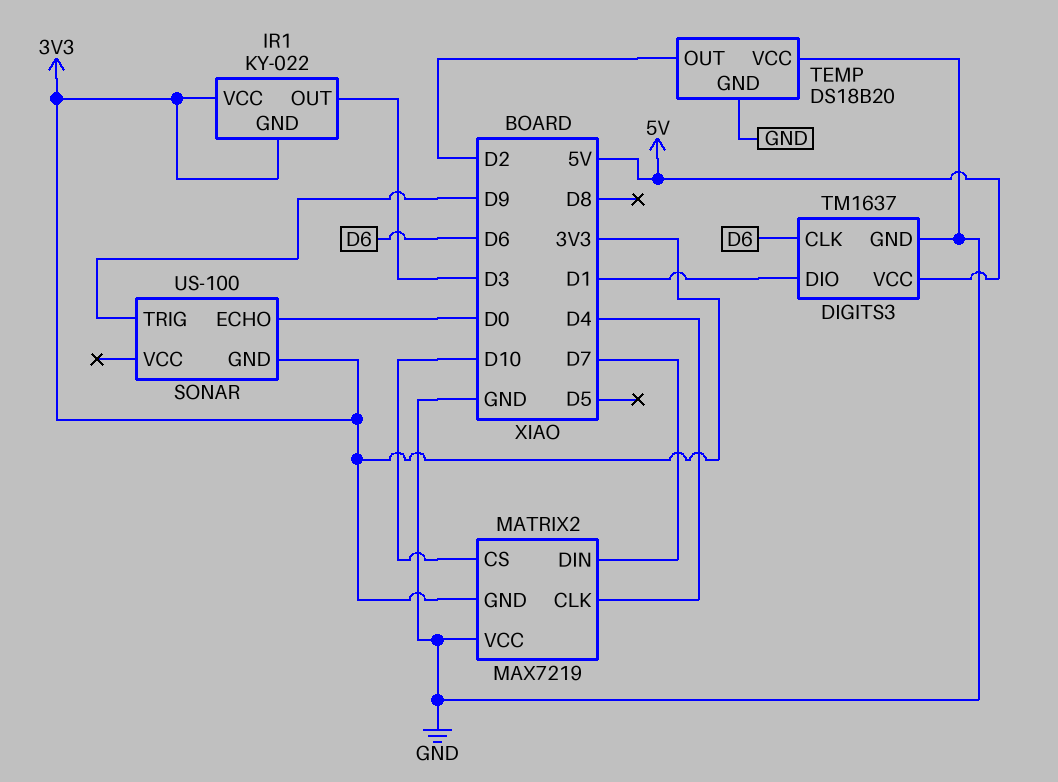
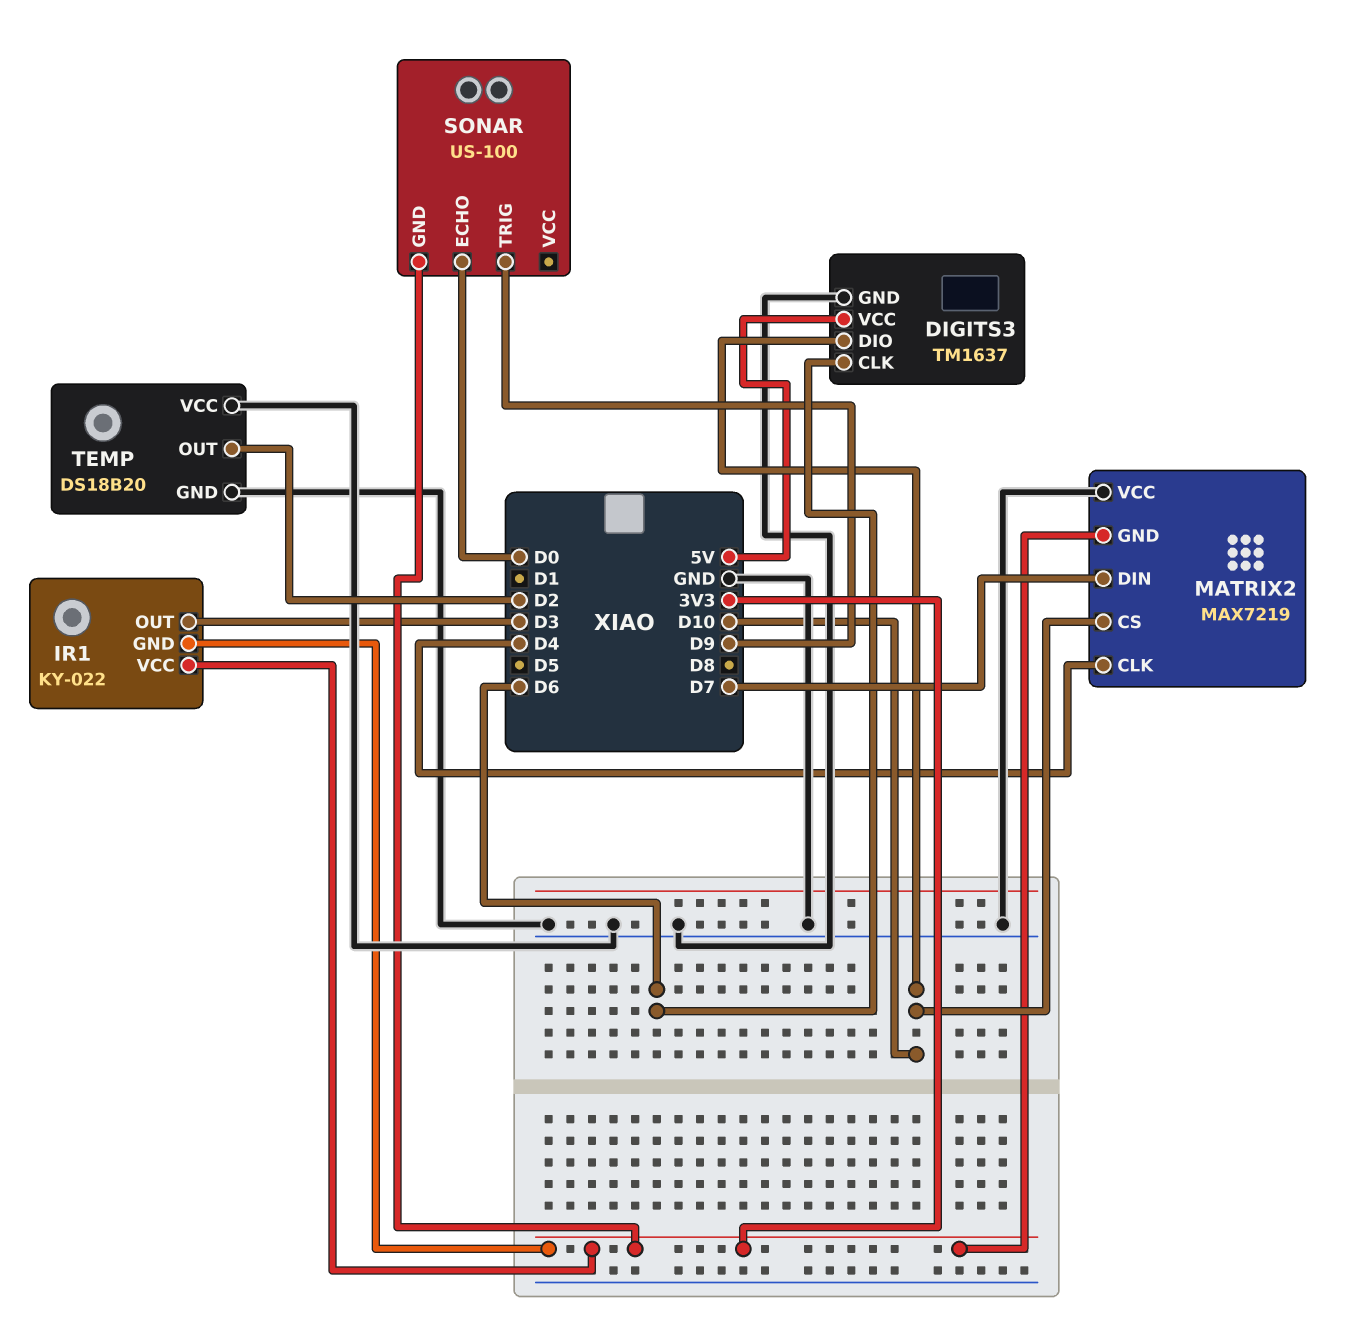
DIGITS3 pin DIO: D1 -> D10

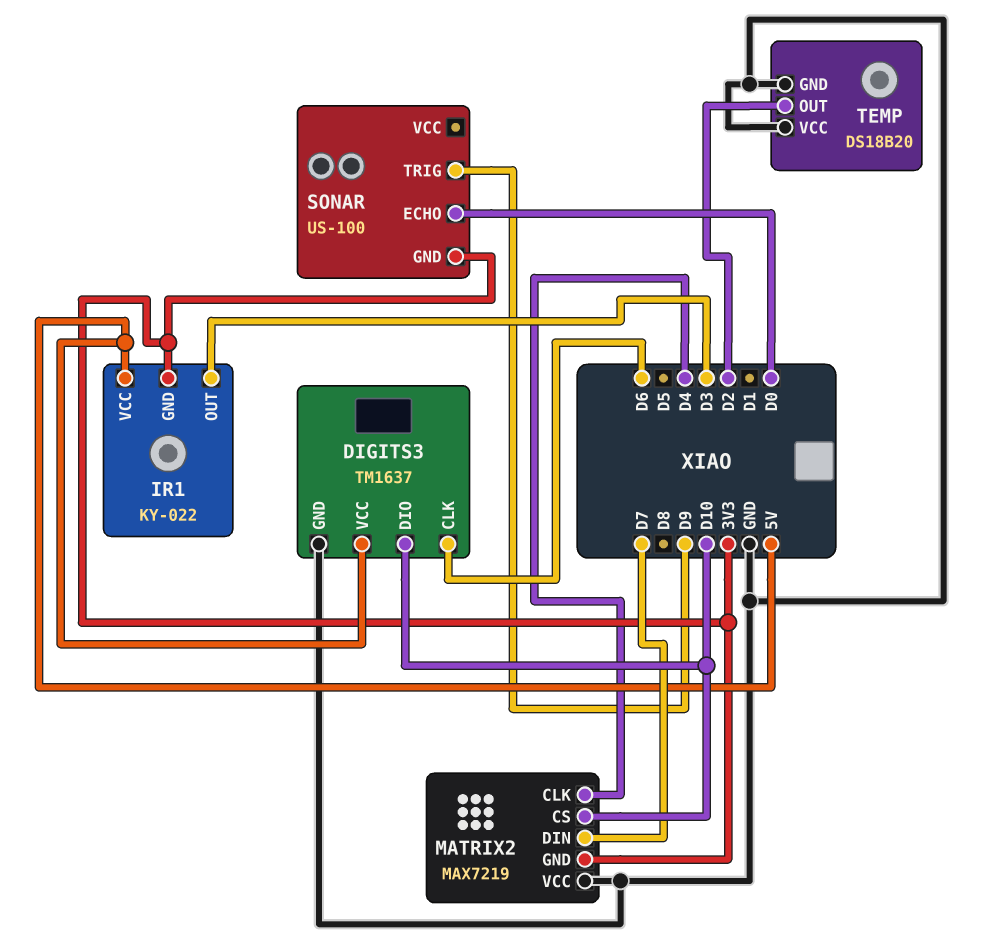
IR1 pin VCC: 3V3 -> 5V

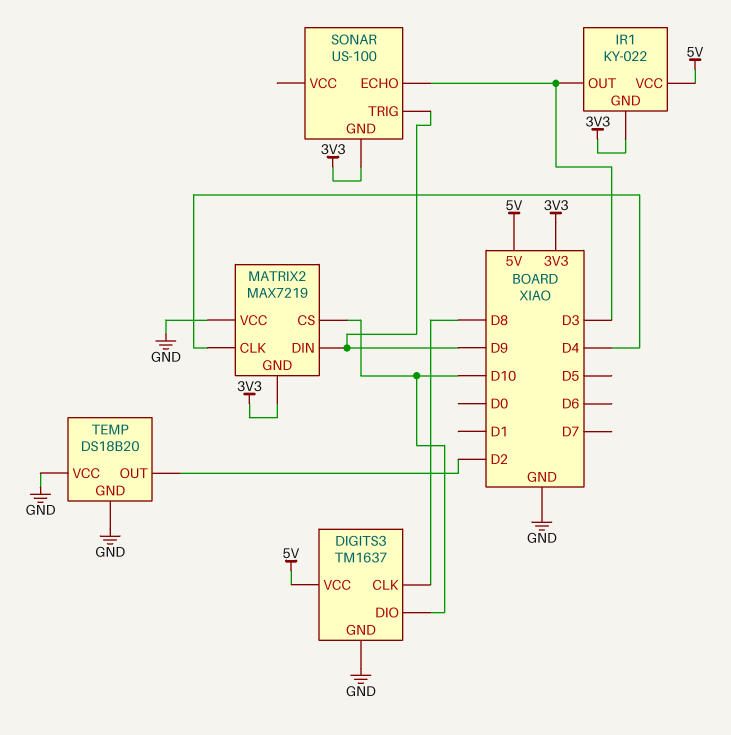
DIGITS3 pin CLK: D6 -> D8
MATRIX2 pin DIN: D7 -> D9
SONAR pin ECHO: D0 -> D3

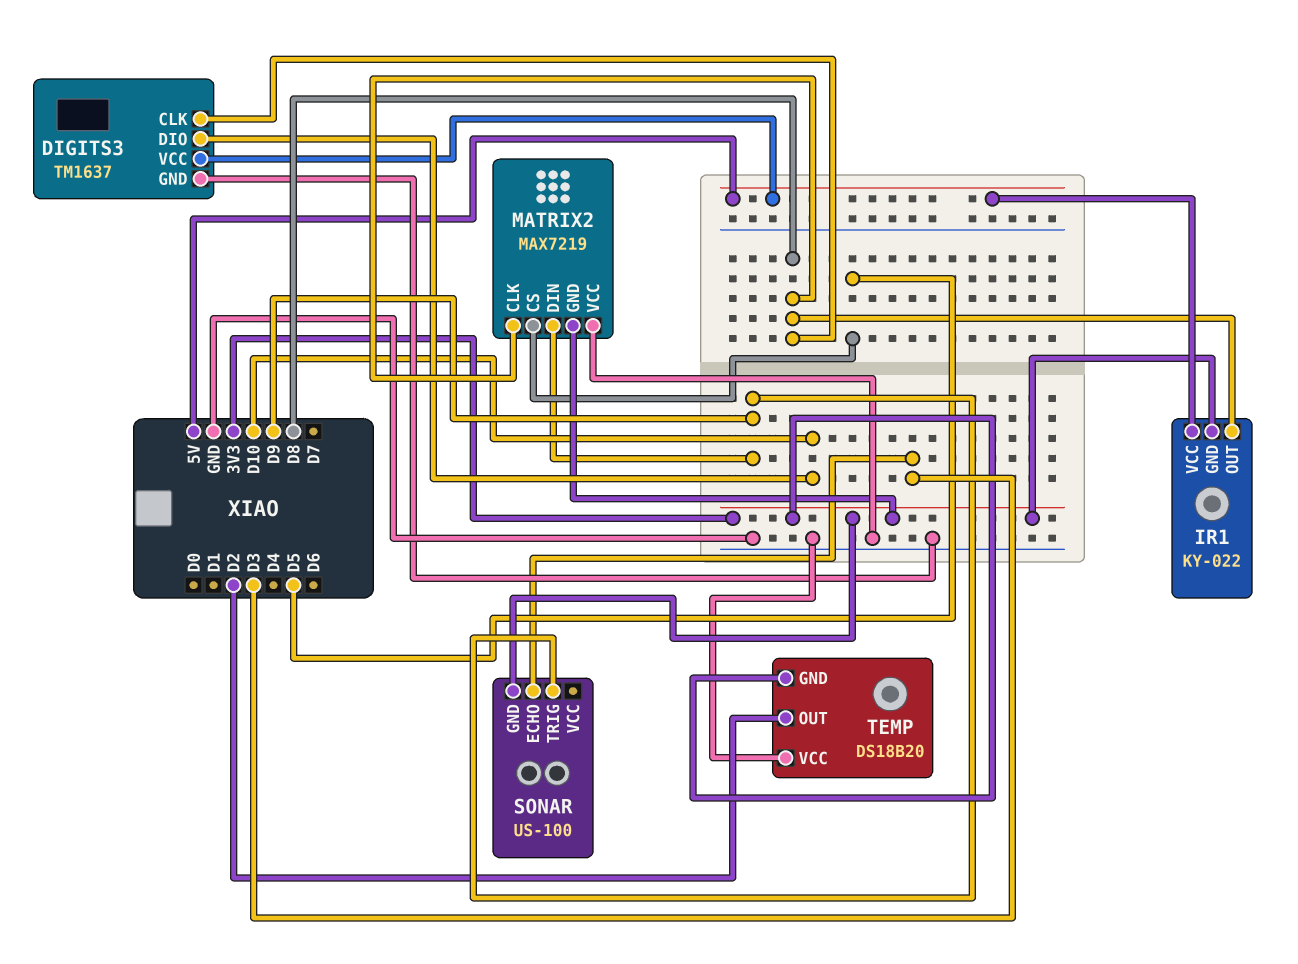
IR1 pin OUT: D3 -> D8
MATRIX2 pin CLK: D4 -> D8
MATRIX2 pin CS: D10 -> D5
TEMP pin GND: GND -> 3V3

